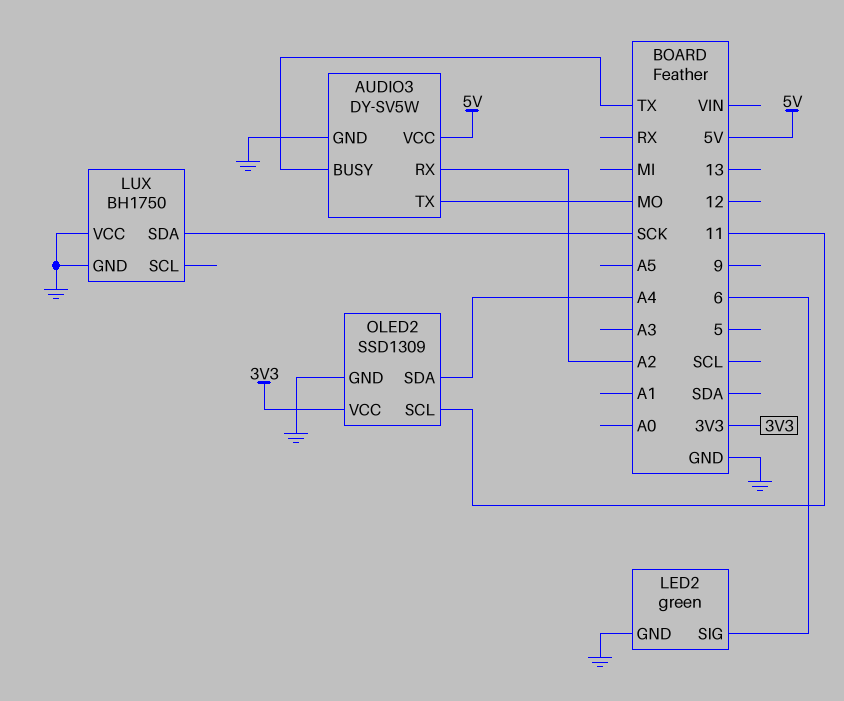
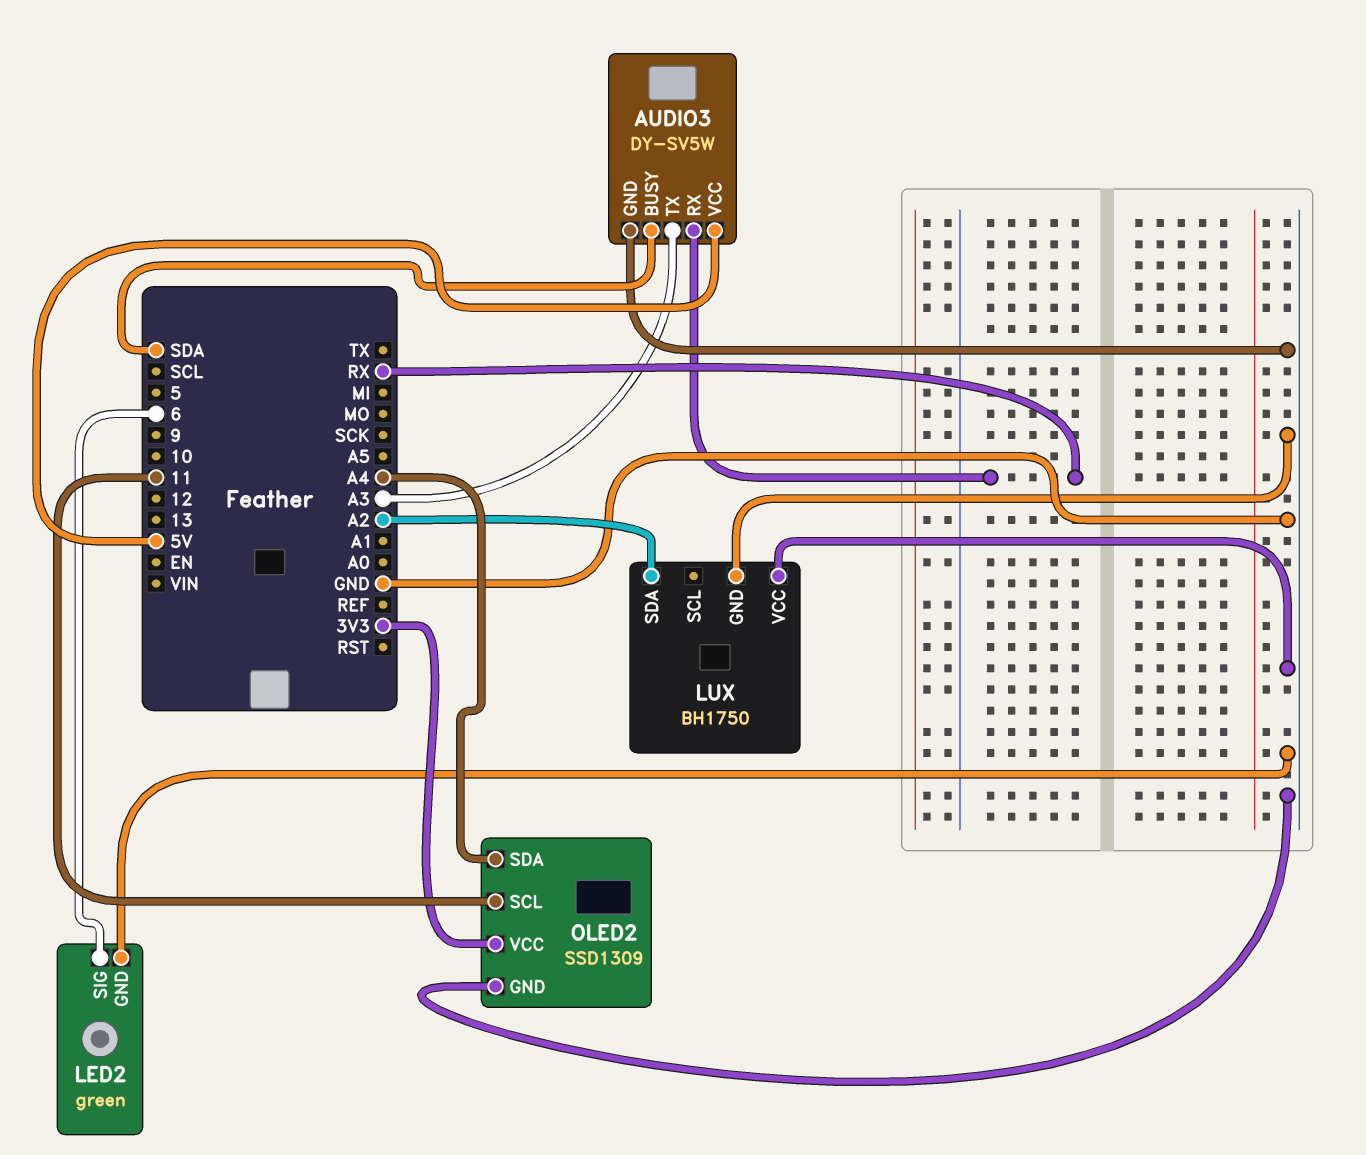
AUDIO3 pin BUSY: TX -> SDA
AUDIO3 pin RX: A2 -> RX
AUDIO3 pin TX: MO -> A3
LUX pin SDA: SCK -> A2

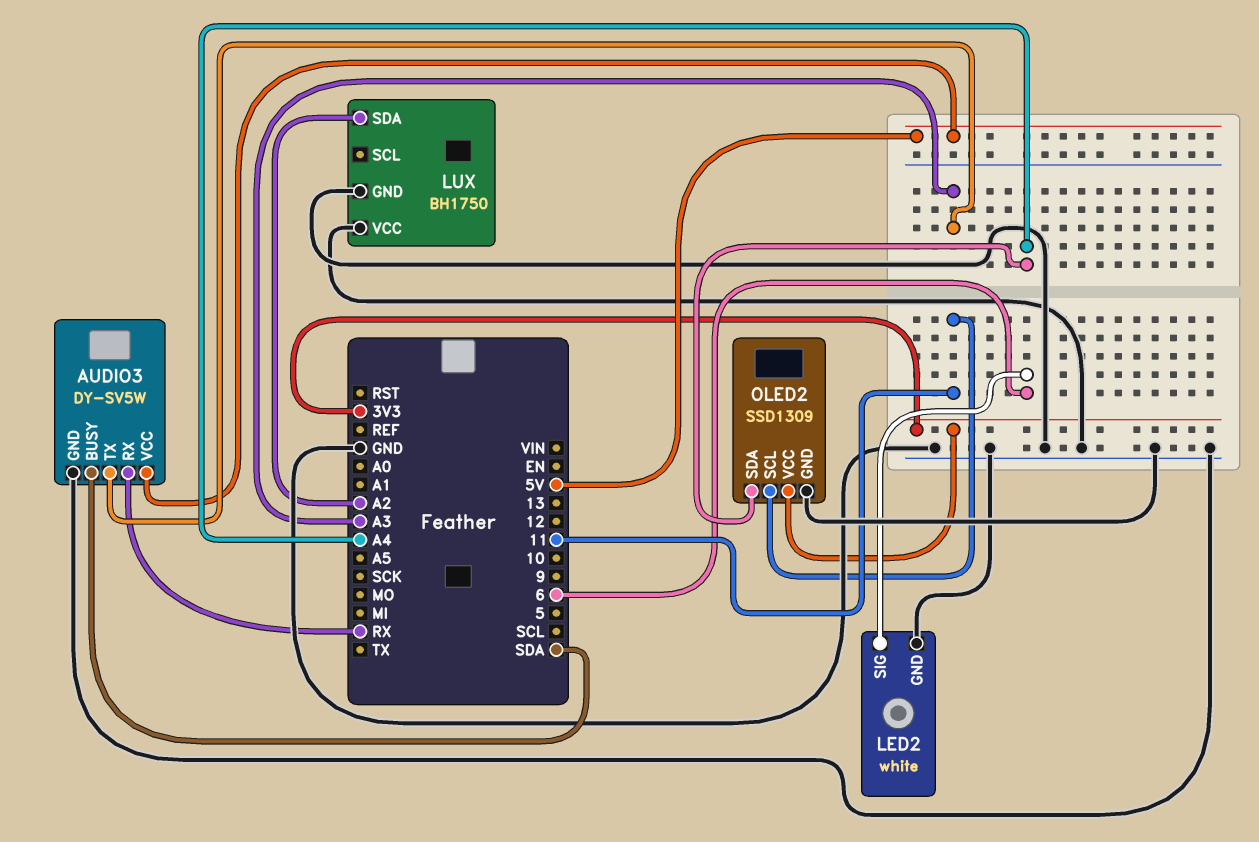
LED2: green -> white

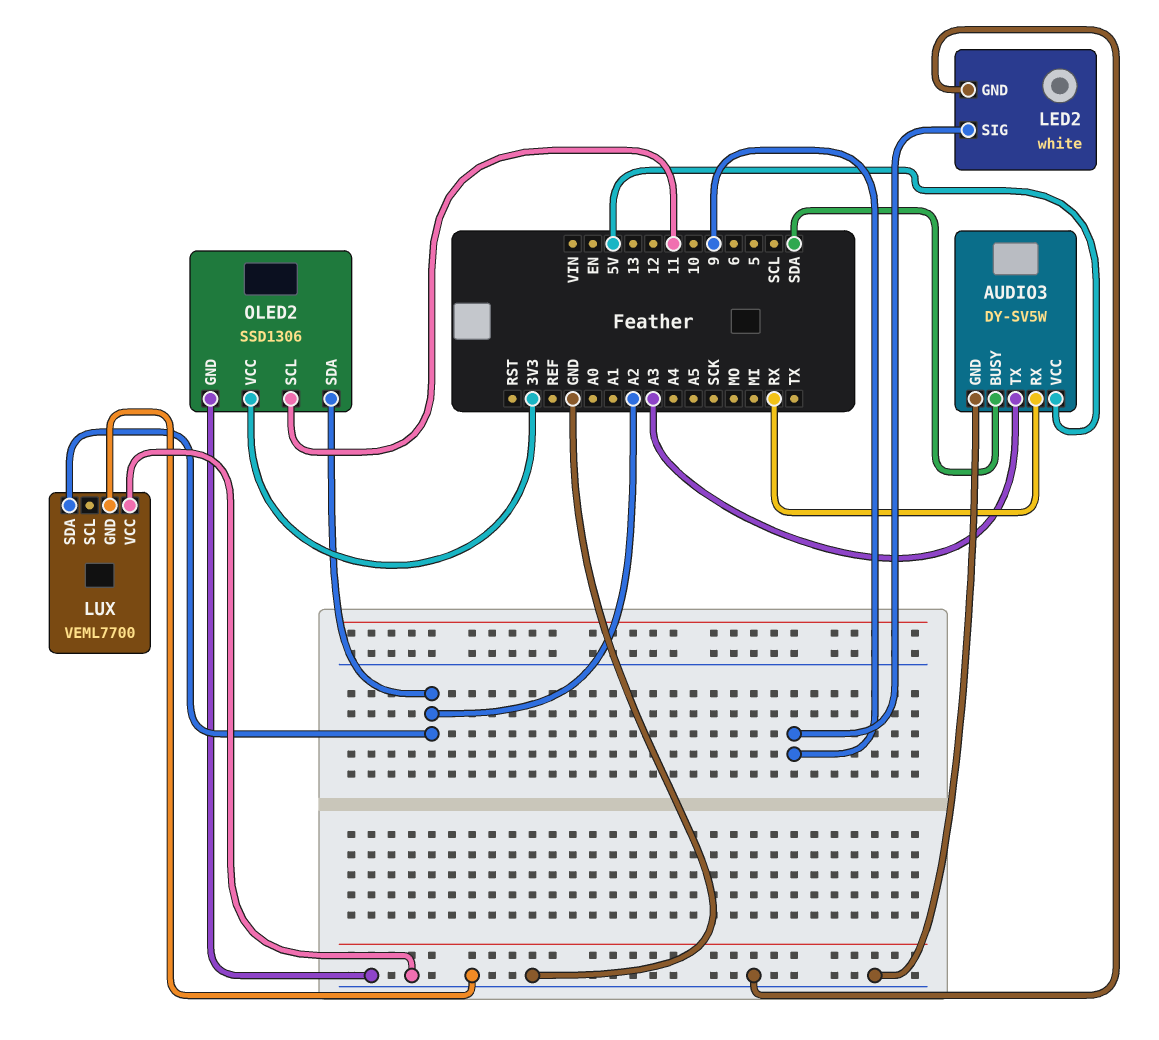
LED2 pin SIG: 6 -> 9
LUX: BH1750 -> VEML7700
OLED2: SSD1309 -> SSD1306
OLED2 pin SDA: A4 -> A2

